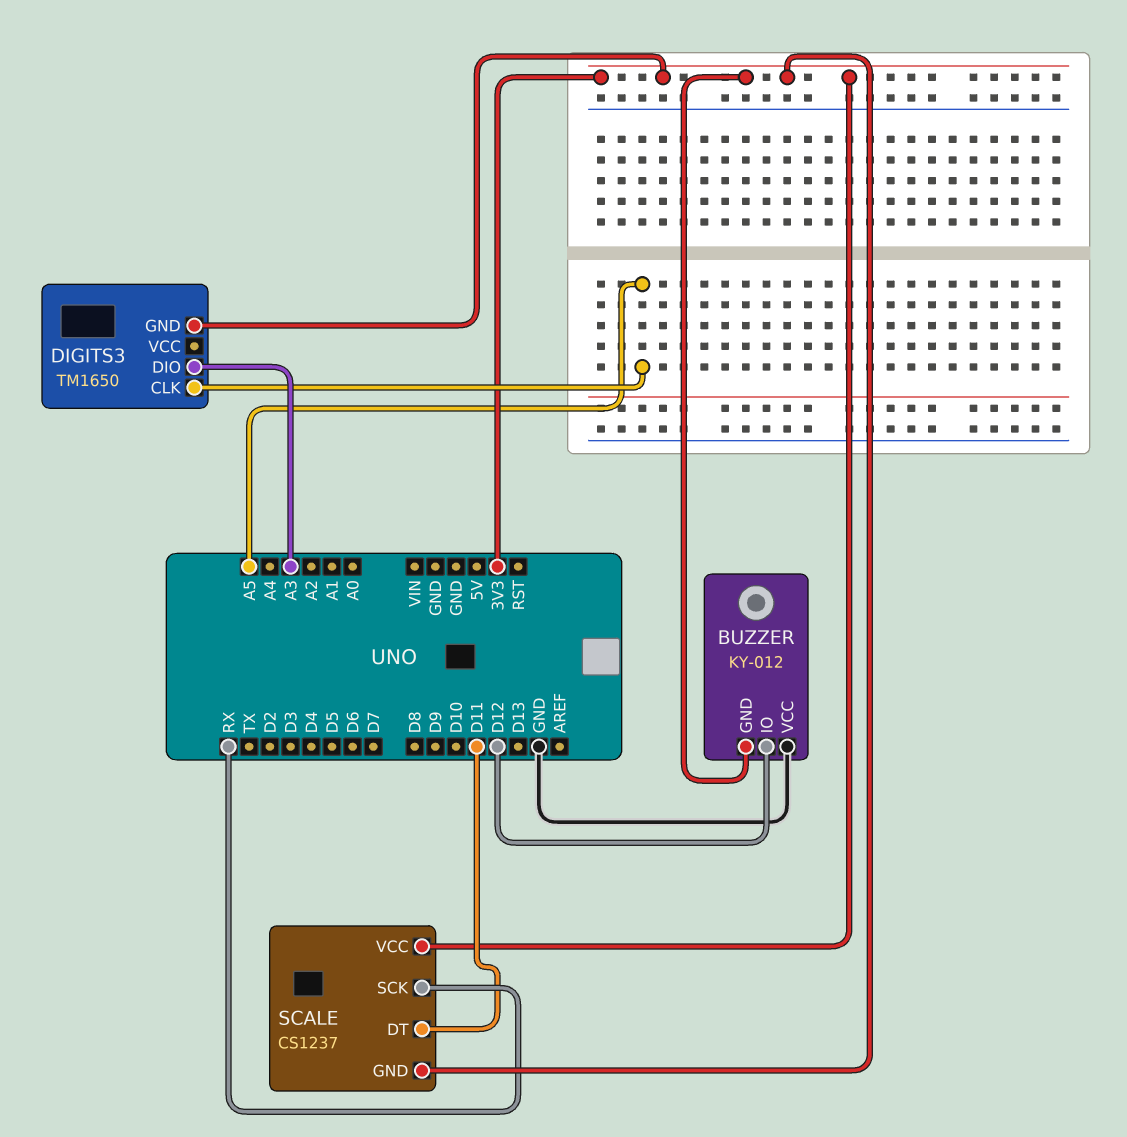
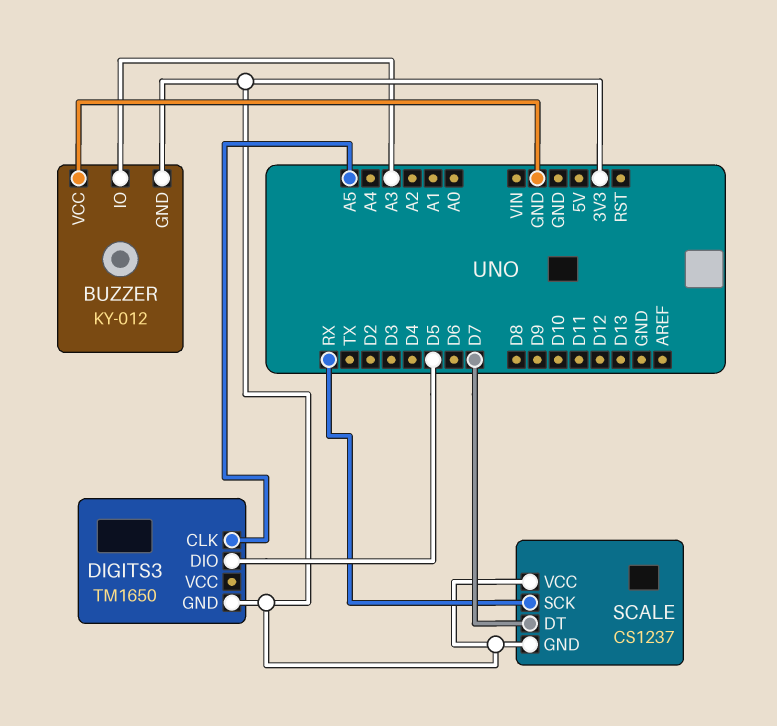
BUZZER pin IO: D12 -> A3
DIGITS3 pin DIO: A3 -> D5
SCALE pin DT: D11 -> D7

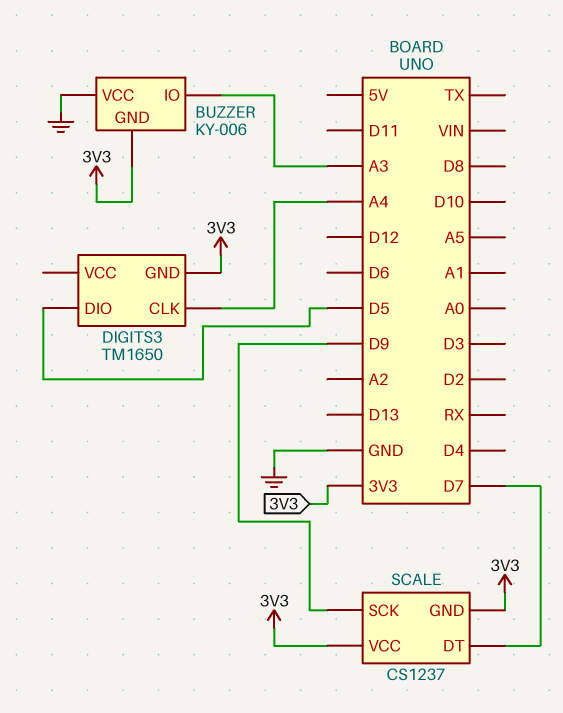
BUZZER: KY-012 -> KY-006
DIGITS3 pin CLK: A5 -> A4
SCALE pin SCK: RX -> D9

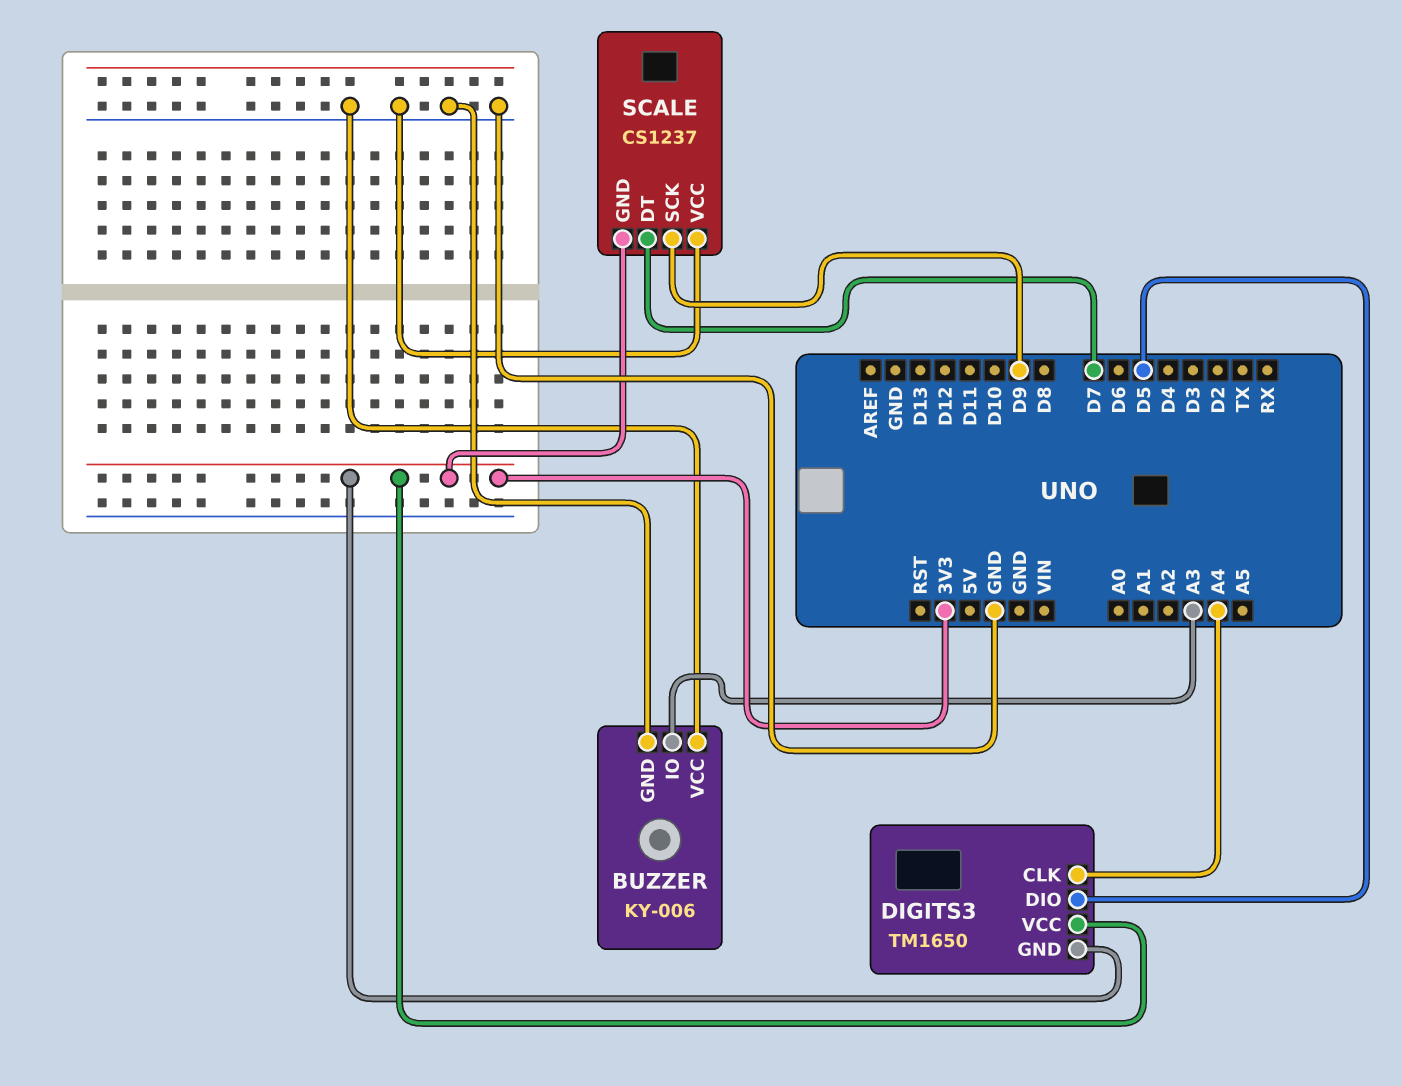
BUZZER pin GND: 3V3 -> GND
DIGITS3 pin VCC: none -> 3V3
SCALE pin VCC: 3V3 -> GND

